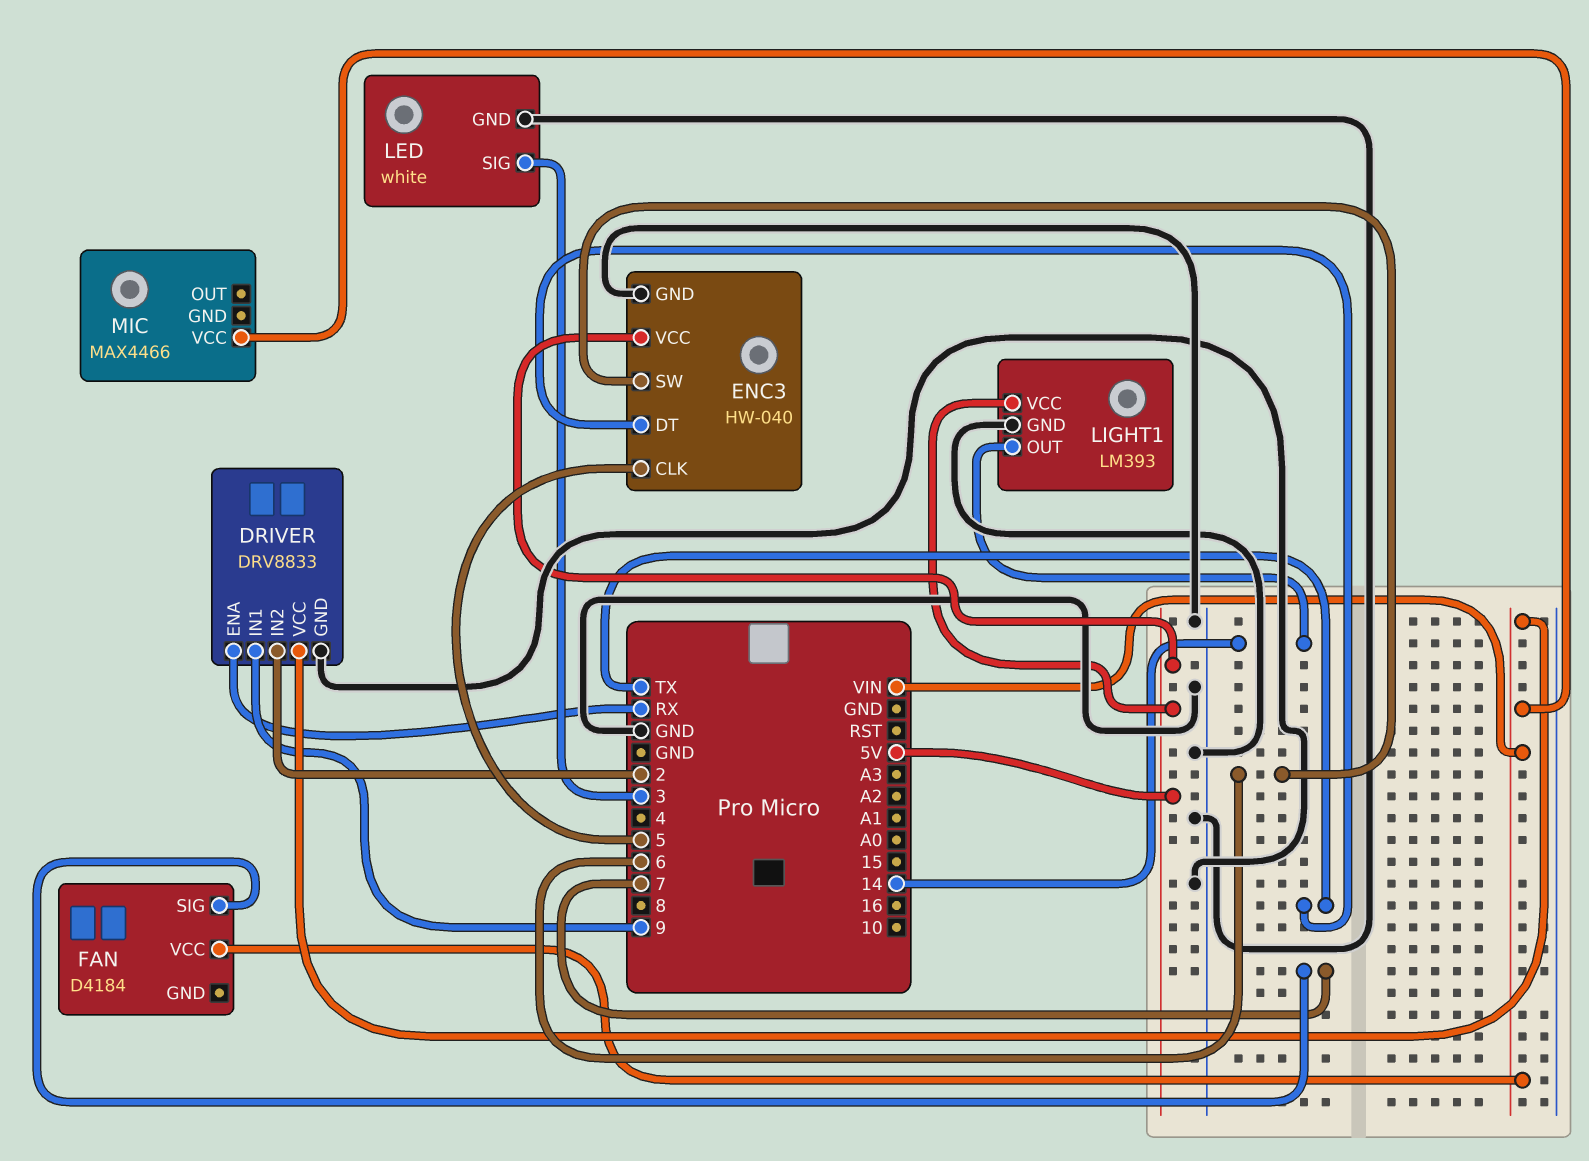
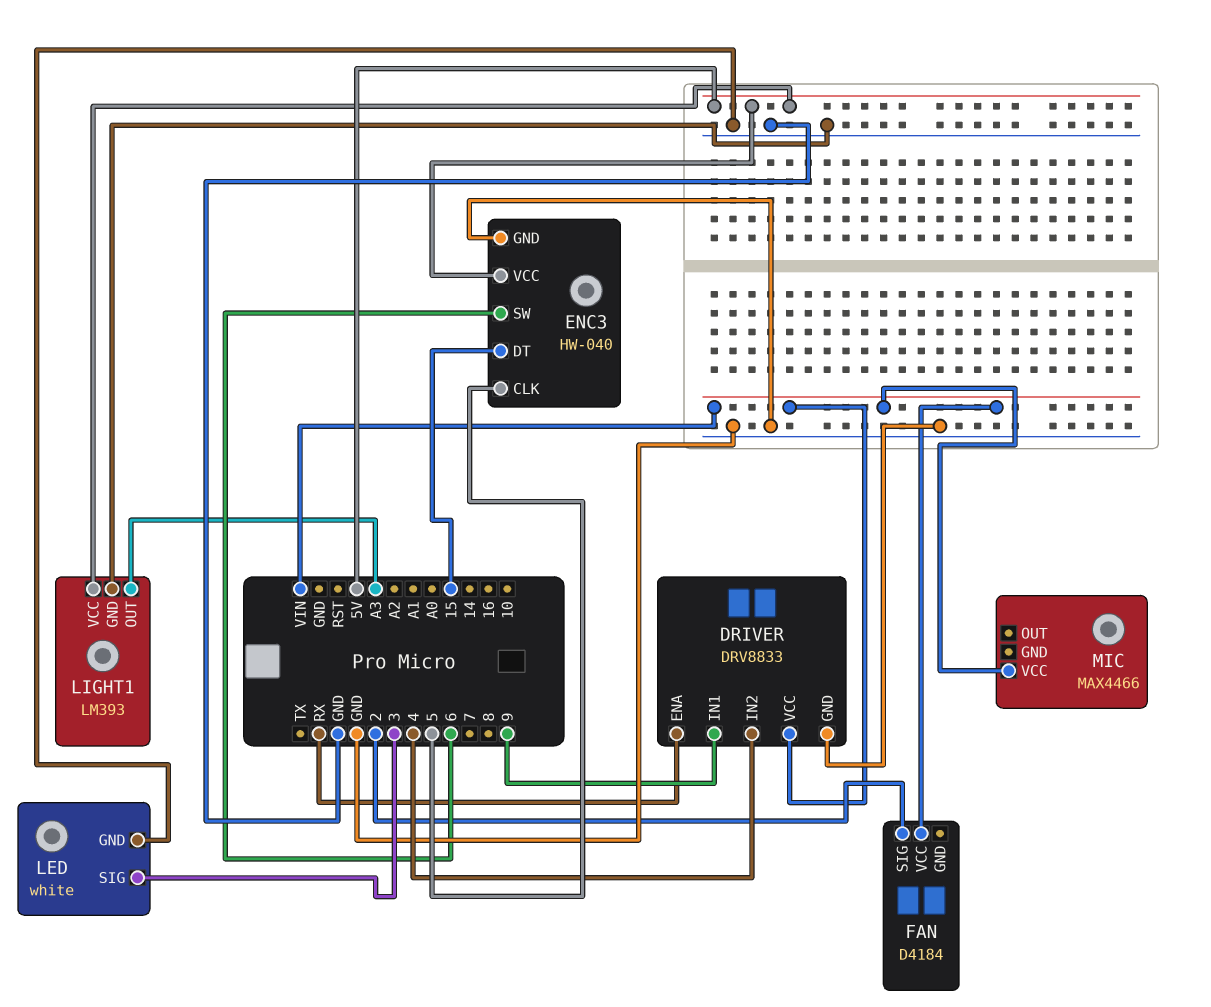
DRIVER pin IN2: 2 -> 4
ENC3 pin DT: TX -> 15
FAN pin SIG: 7 -> 2
LIGHT1 pin OUT: 14 -> A3

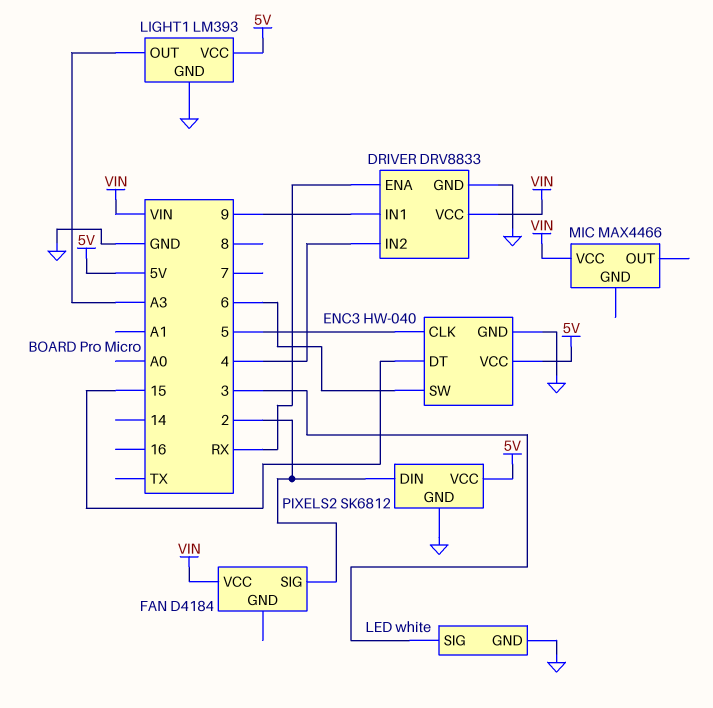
PIXELS2: none -> SK6812
PIXELS2 pin DIN: none -> 2
PIXELS2 pin GND: none -> GND
PIXELS2 pin VCC: none -> 5V

